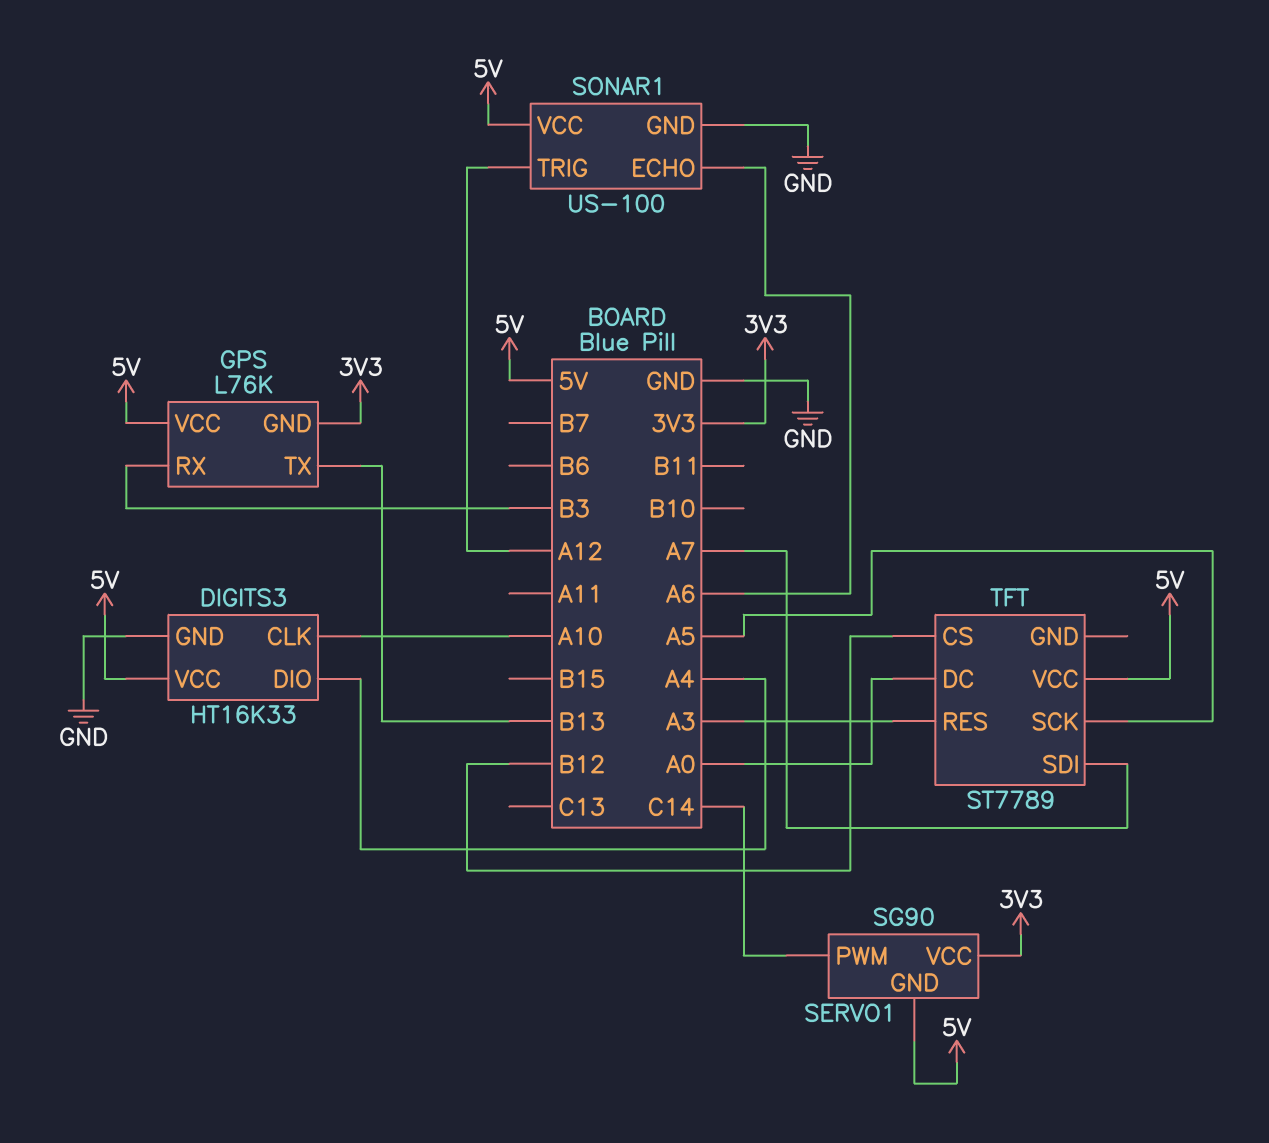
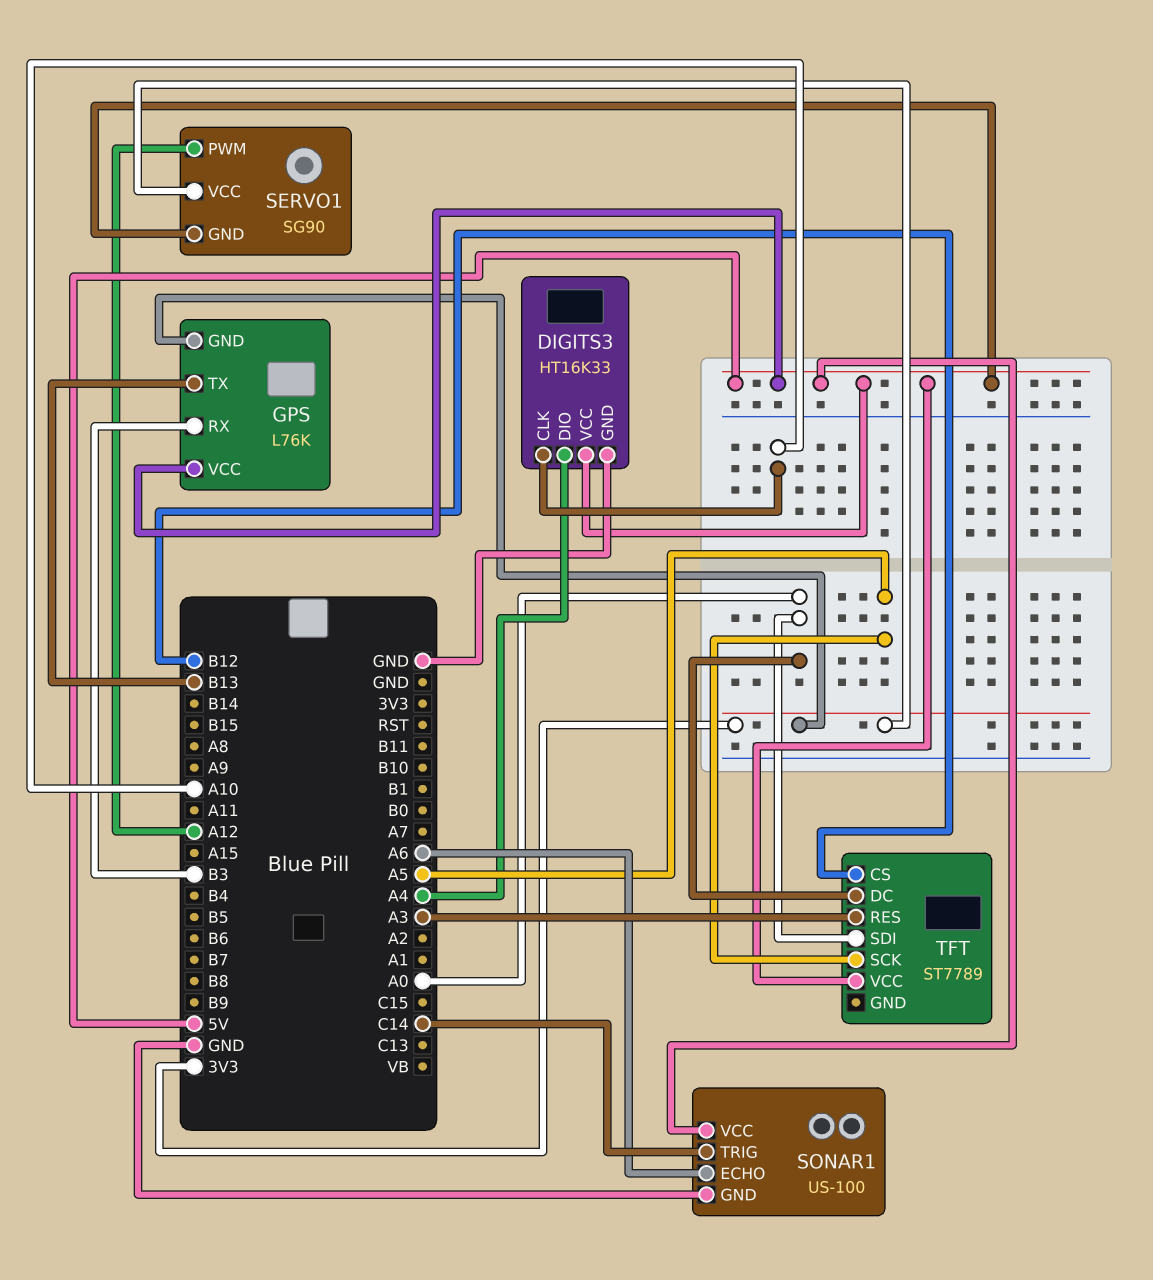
SERVO1 pin PWM: C14 -> A12
SONAR1 pin TRIG: A12 -> C14
TFT pin SDI: A7 -> A0

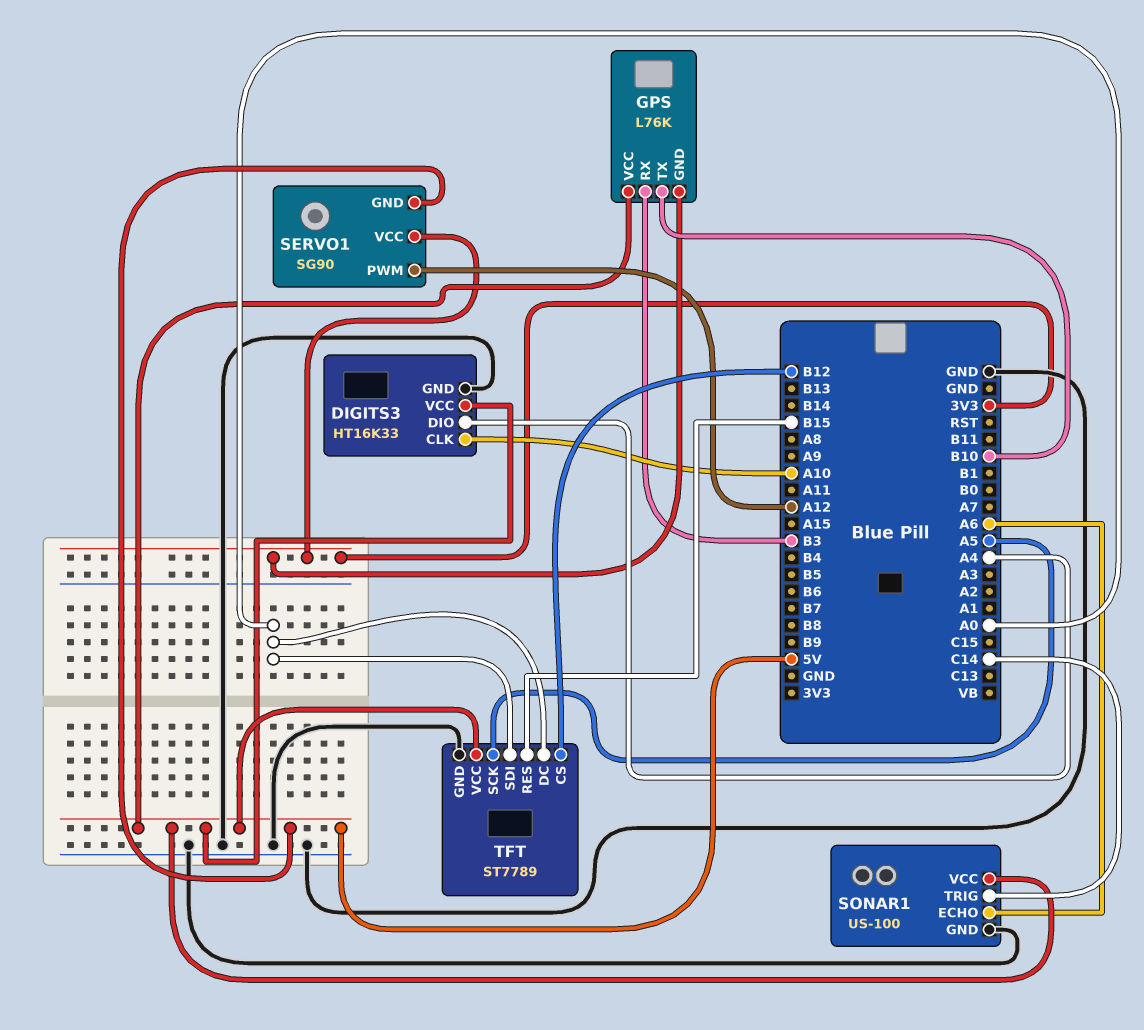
GPS pin TX: B13 -> B10
TFT pin GND: none -> GND
TFT pin RES: A3 -> B15

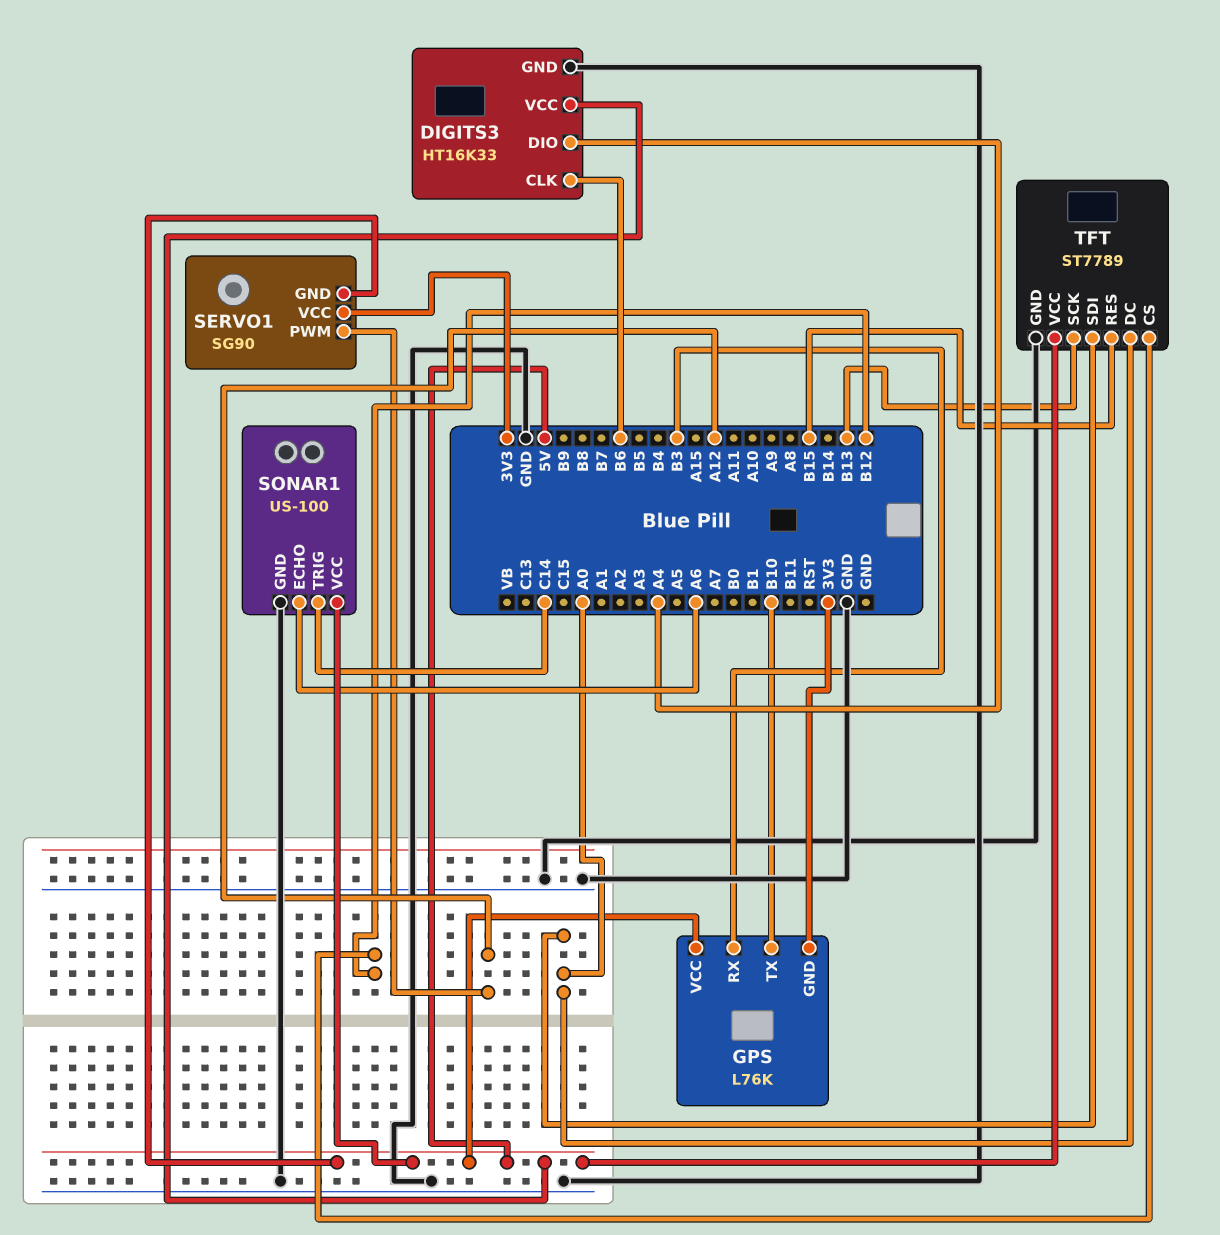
DIGITS3 pin CLK: A10 -> B6
TFT pin SCK: A5 -> B13

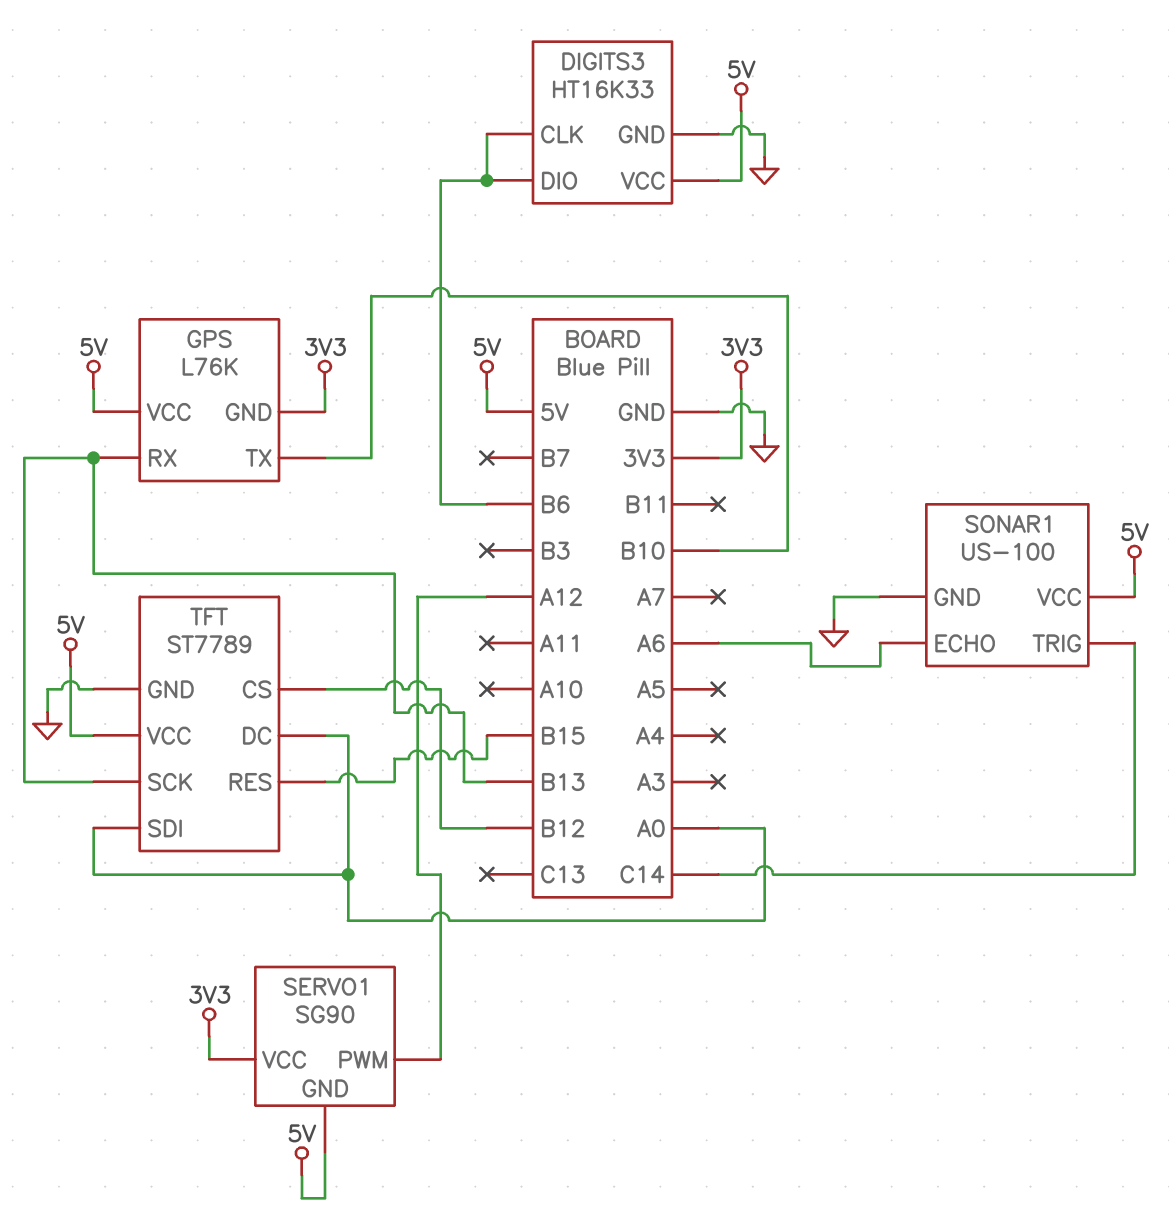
DIGITS3 pin DIO: A4 -> B6
GPS pin RX: B3 -> B13

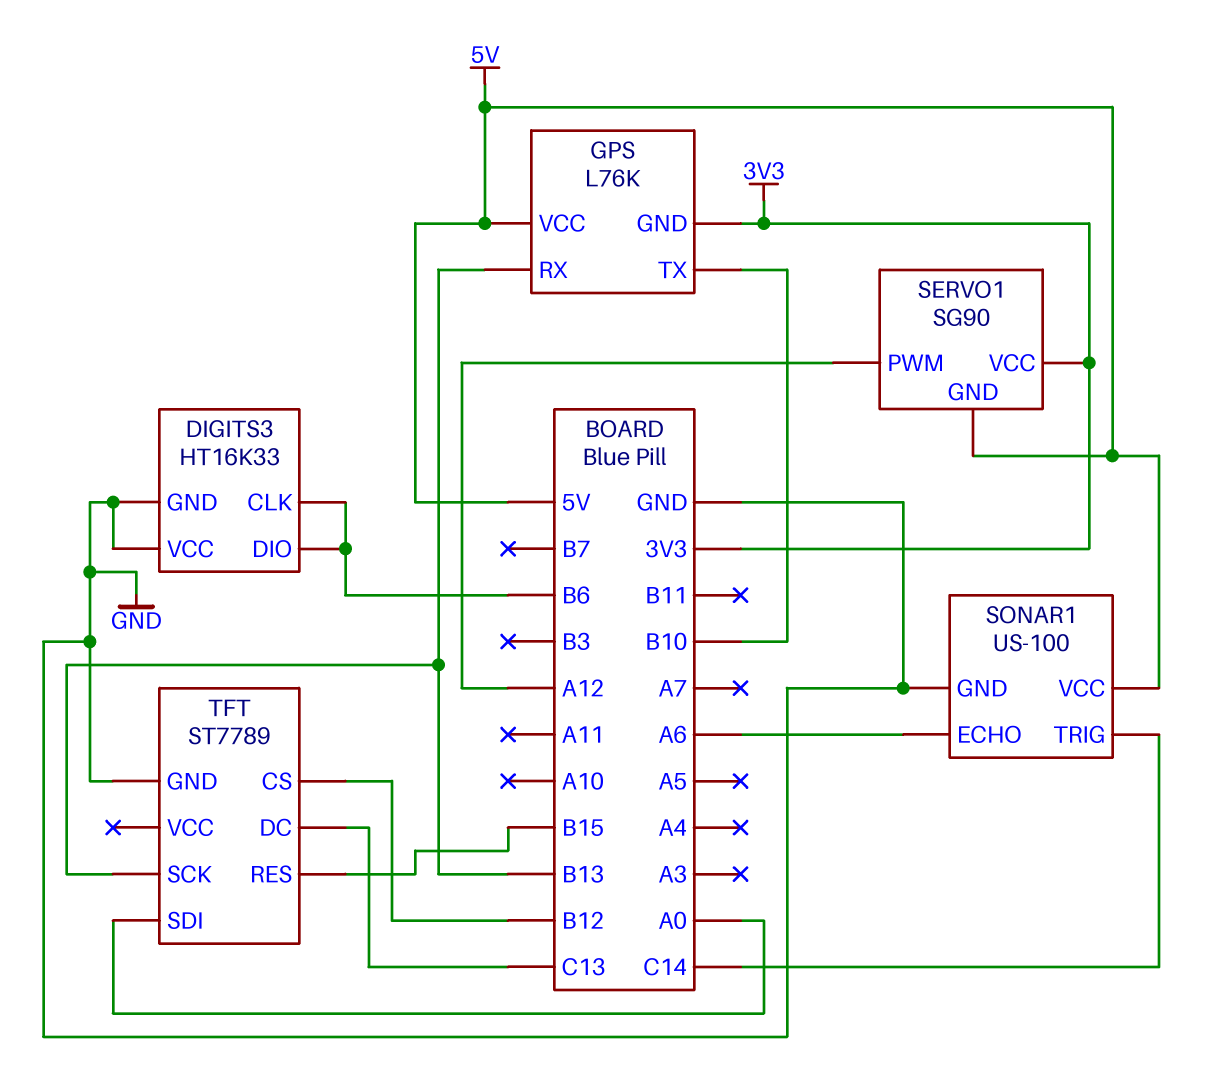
DIGITS3 pin VCC: 5V -> GND
TFT pin DC: A0 -> C13
TFT pin VCC: 5V -> none

